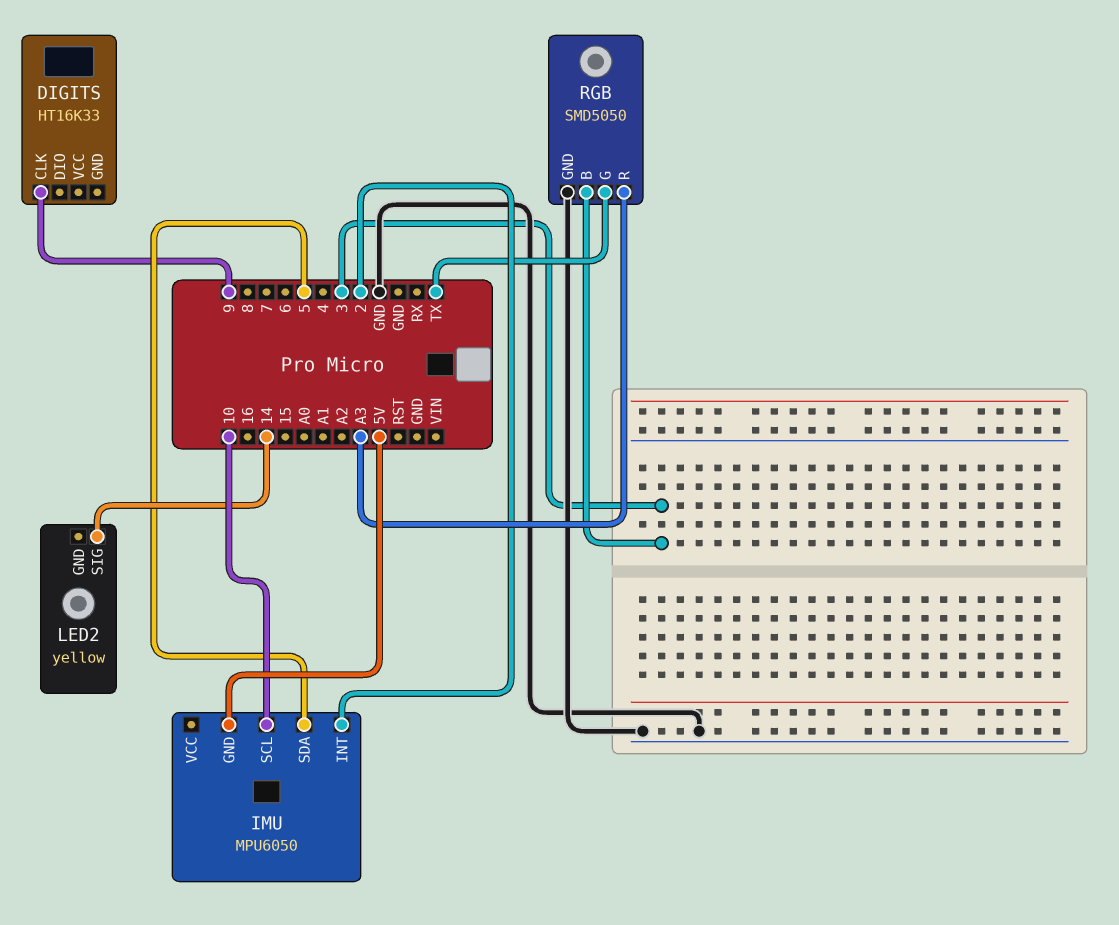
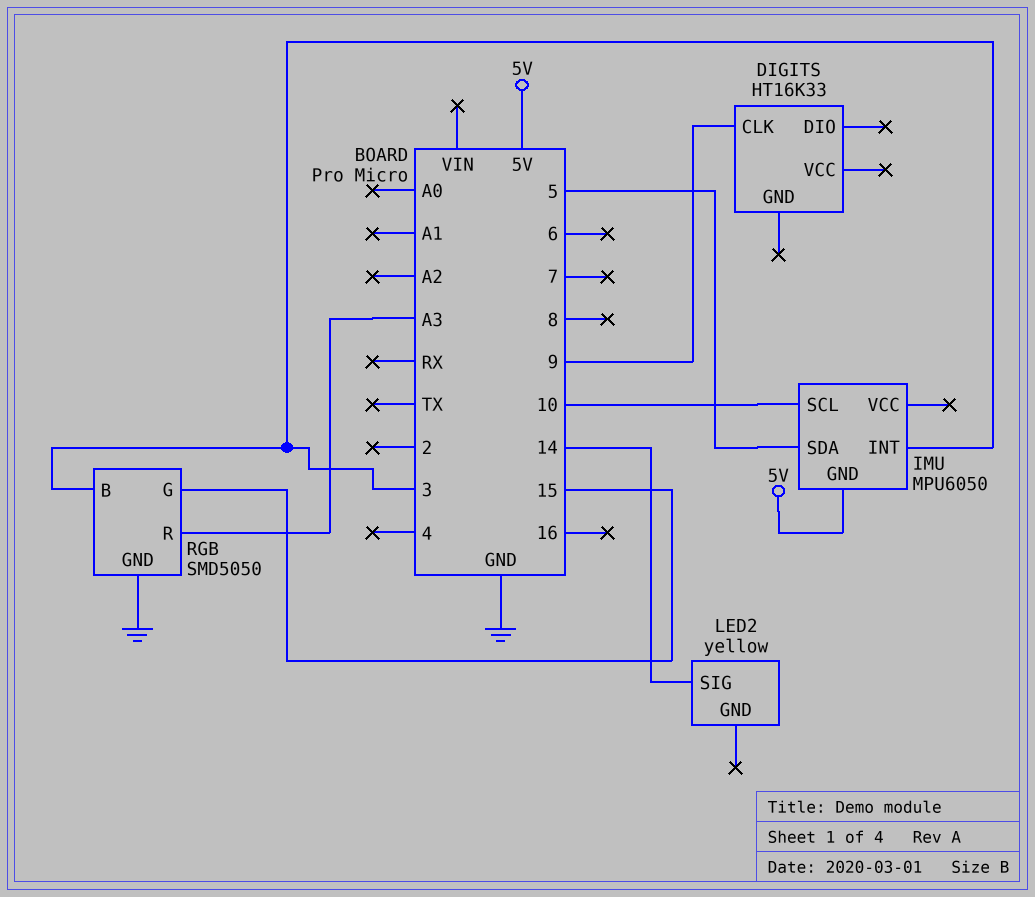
IMU pin INT: 2 -> 3
RGB pin G: TX -> 15

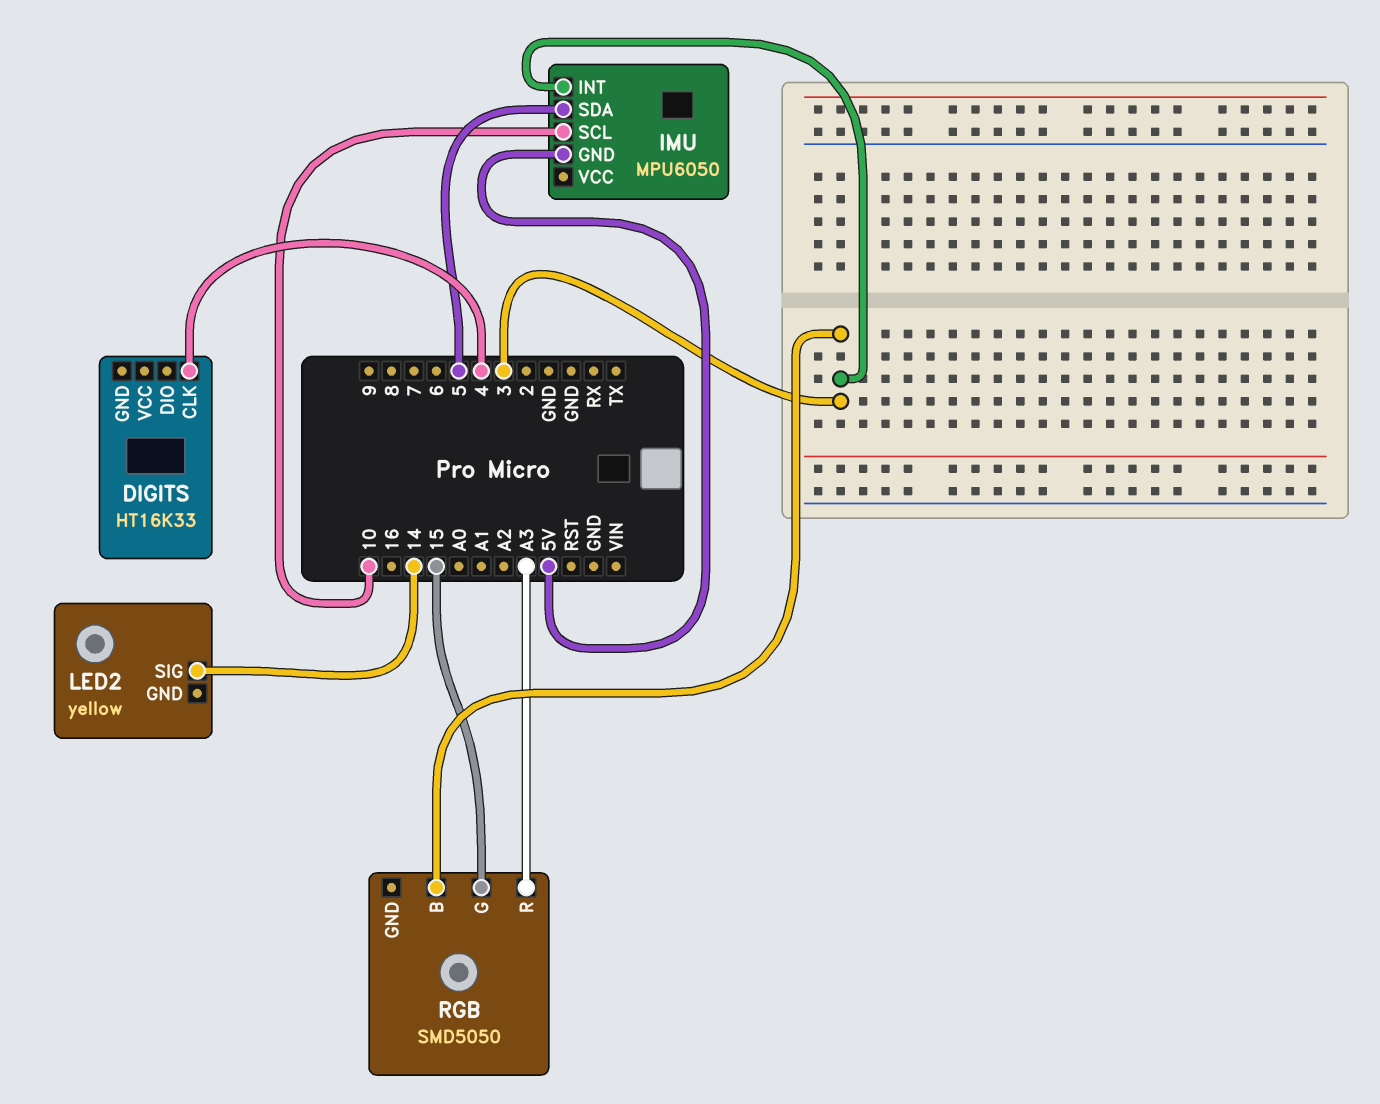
DIGITS pin CLK: 9 -> 4
RGB pin GND: GND -> none

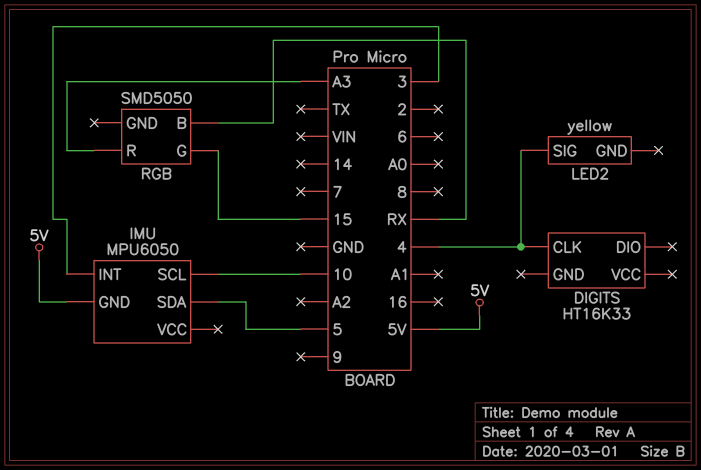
LED2 pin SIG: 14 -> 4
RGB pin B: 3 -> RX

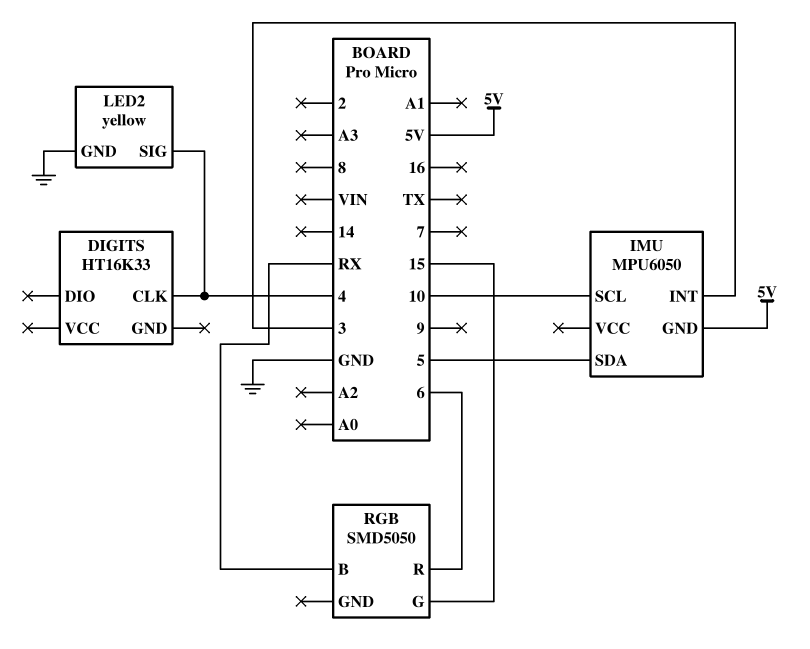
LED2 pin GND: none -> GND
RGB pin R: A3 -> 6

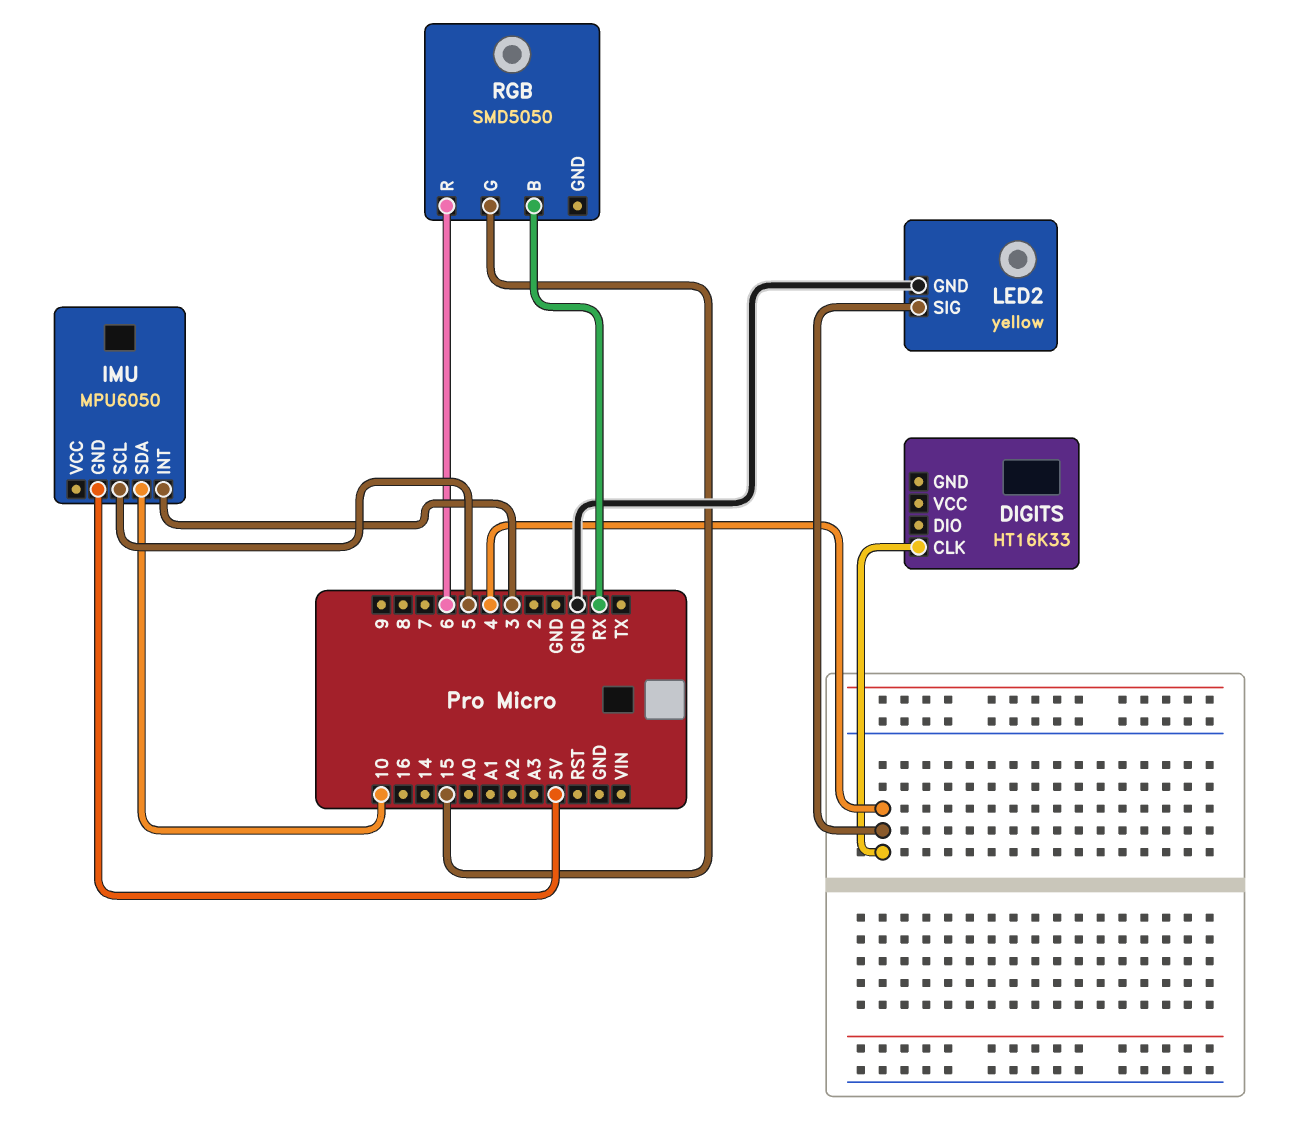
IMU pin SCL: 10 -> 5
IMU pin SDA: 5 -> 10

